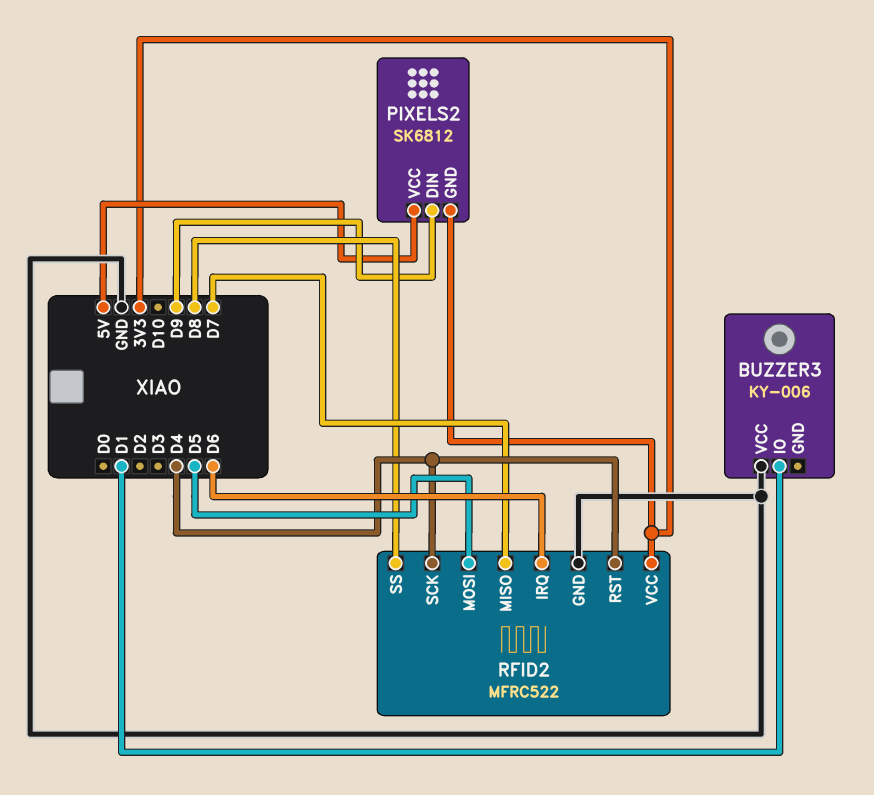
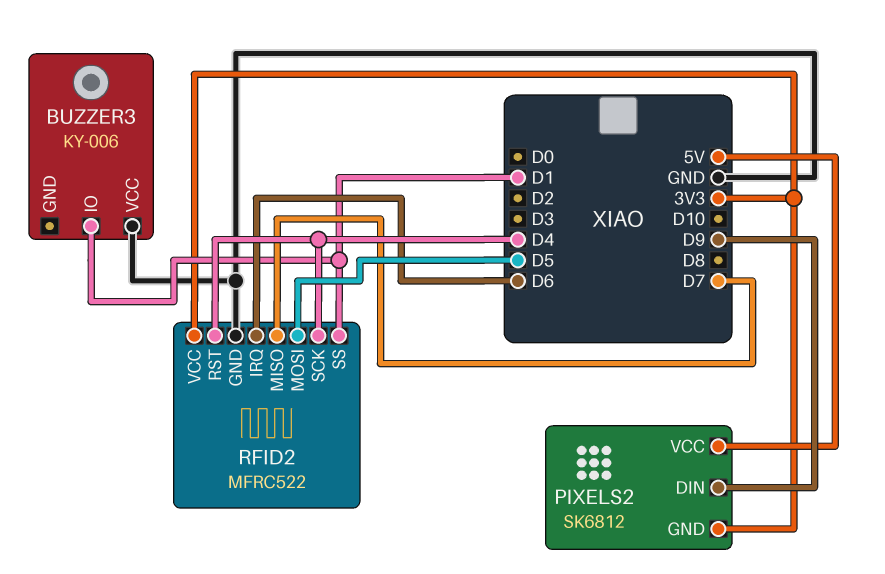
RFID2 pin SS: D8 -> D1

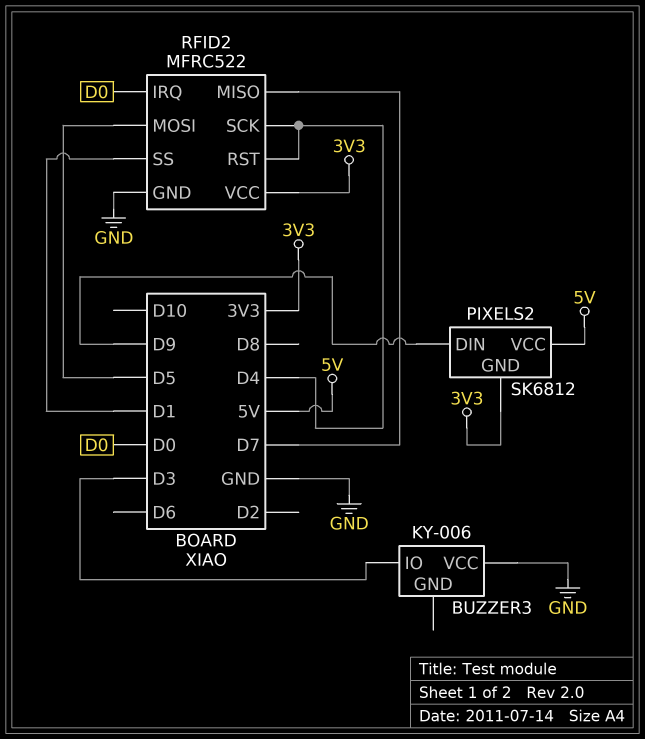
BUZZER3 pin IO: D1 -> D3
RFID2 pin IRQ: D6 -> D0

